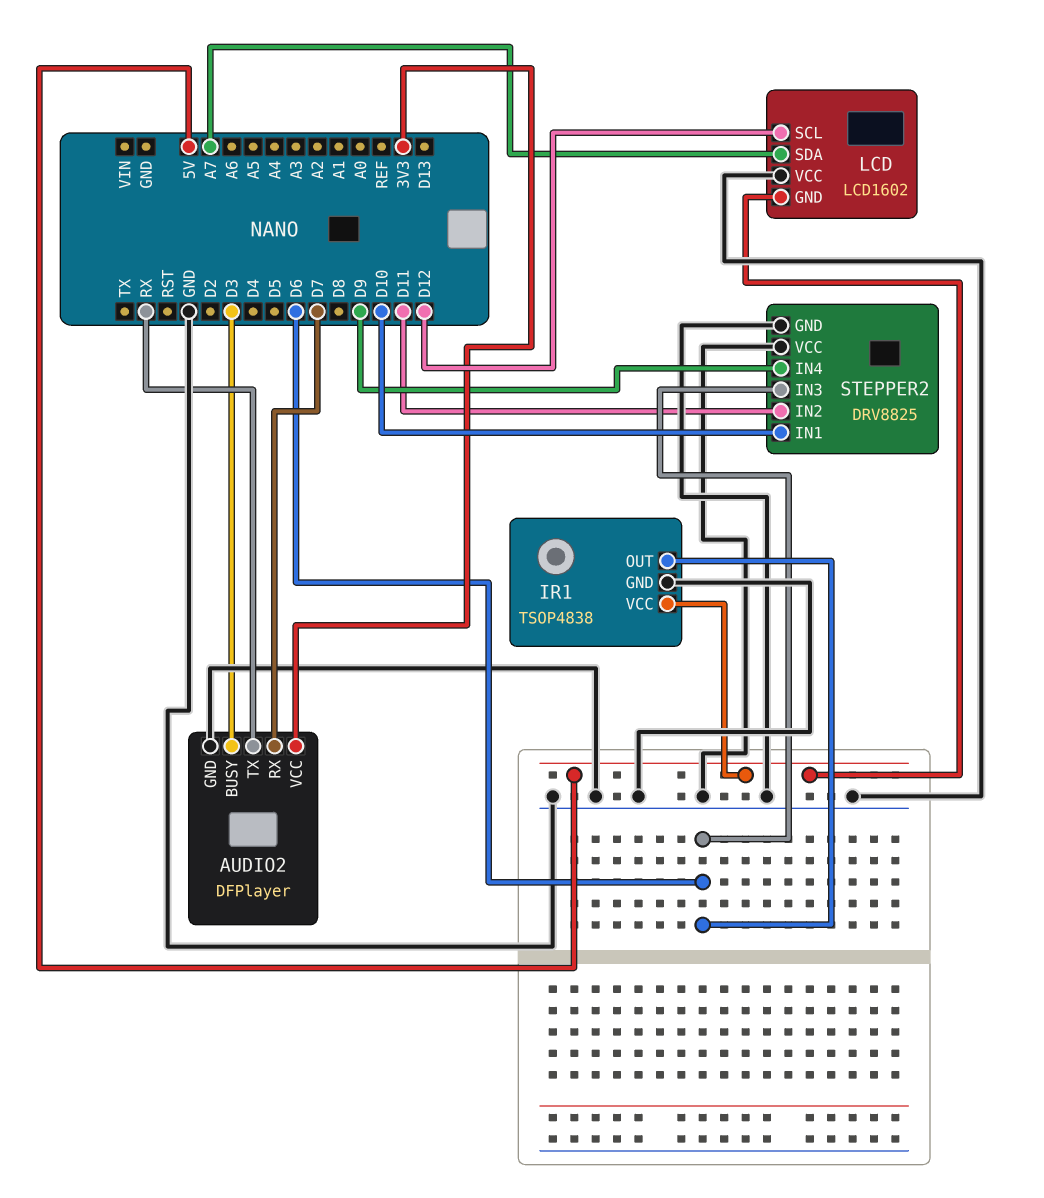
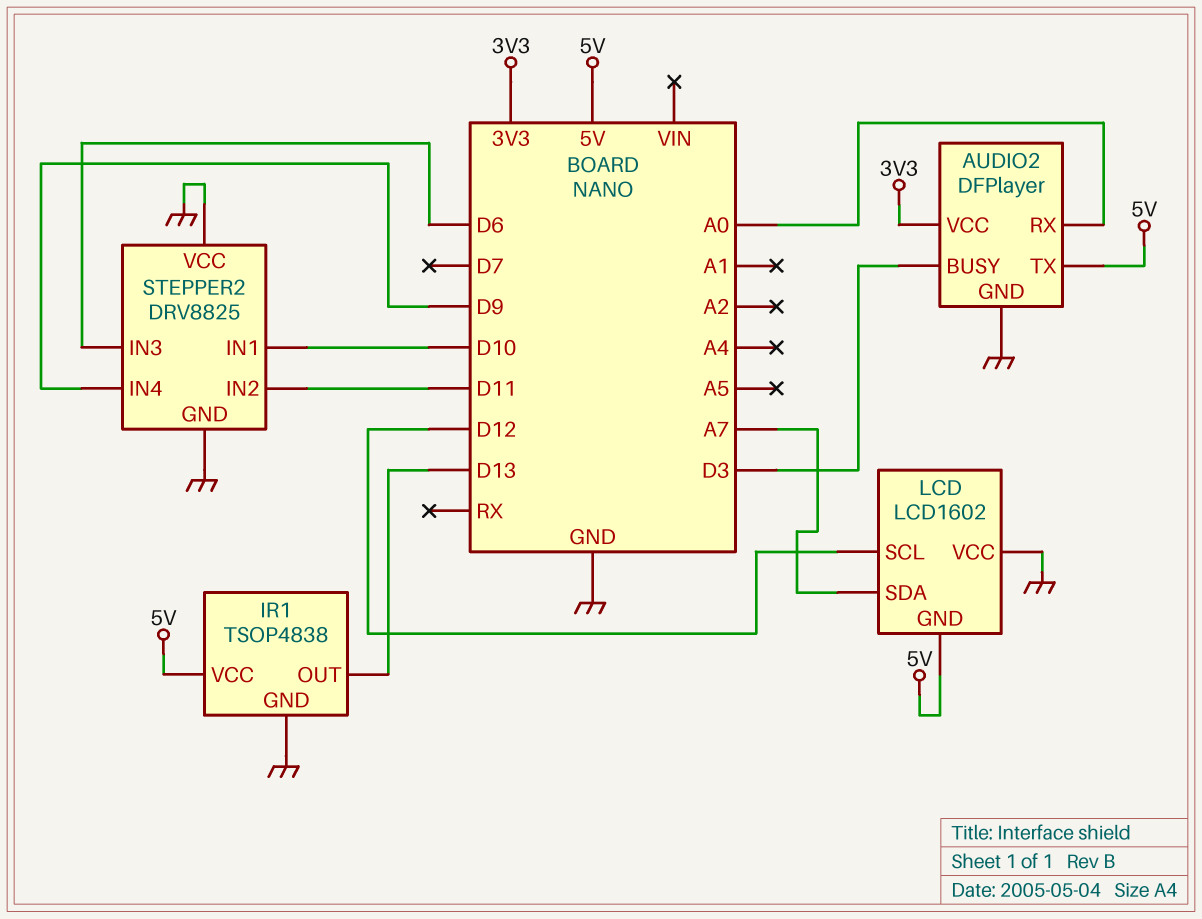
AUDIO2 pin RX: D7 -> A0
AUDIO2 pin TX: RX -> 5V
IR1 pin OUT: D6 -> D13

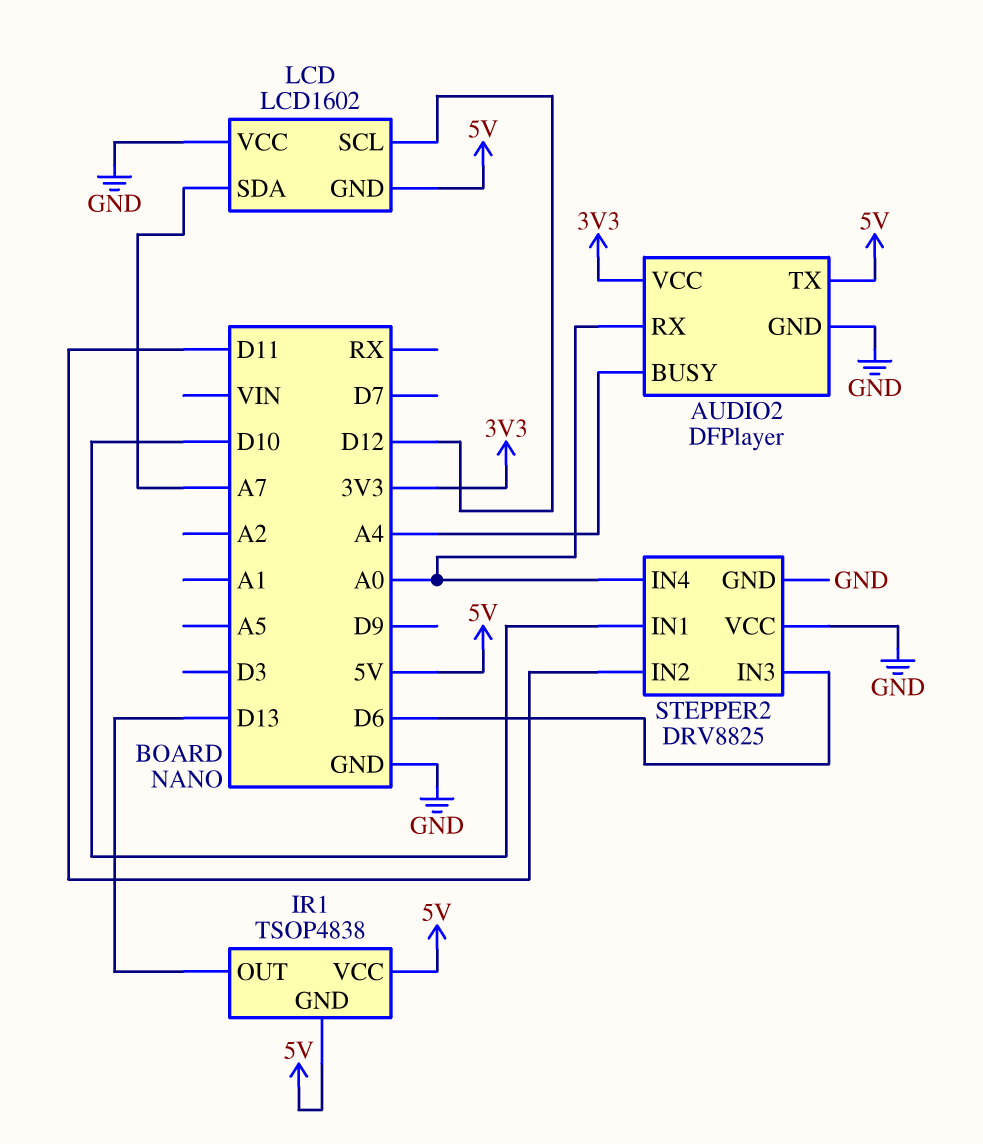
AUDIO2 pin BUSY: D3 -> A4
IR1 pin GND: GND -> 5V
STEPPER2 pin IN4: D9 -> A0

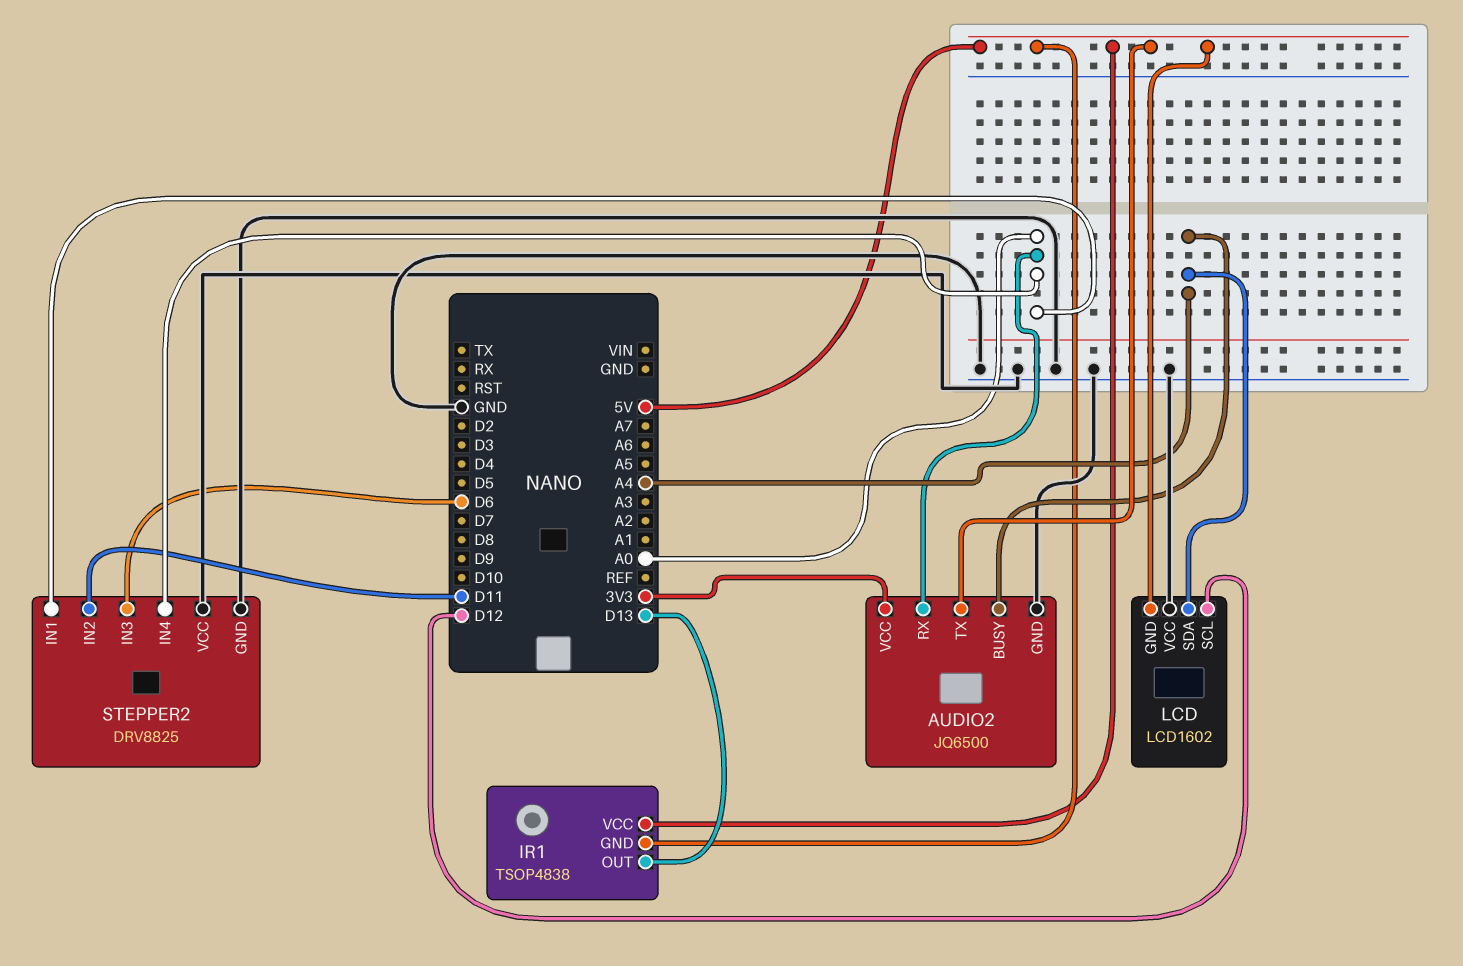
AUDIO2: DFPlayer -> JQ6500
LCD pin SDA: A7 -> A4
STEPPER2 pin IN1: D10 -> A0

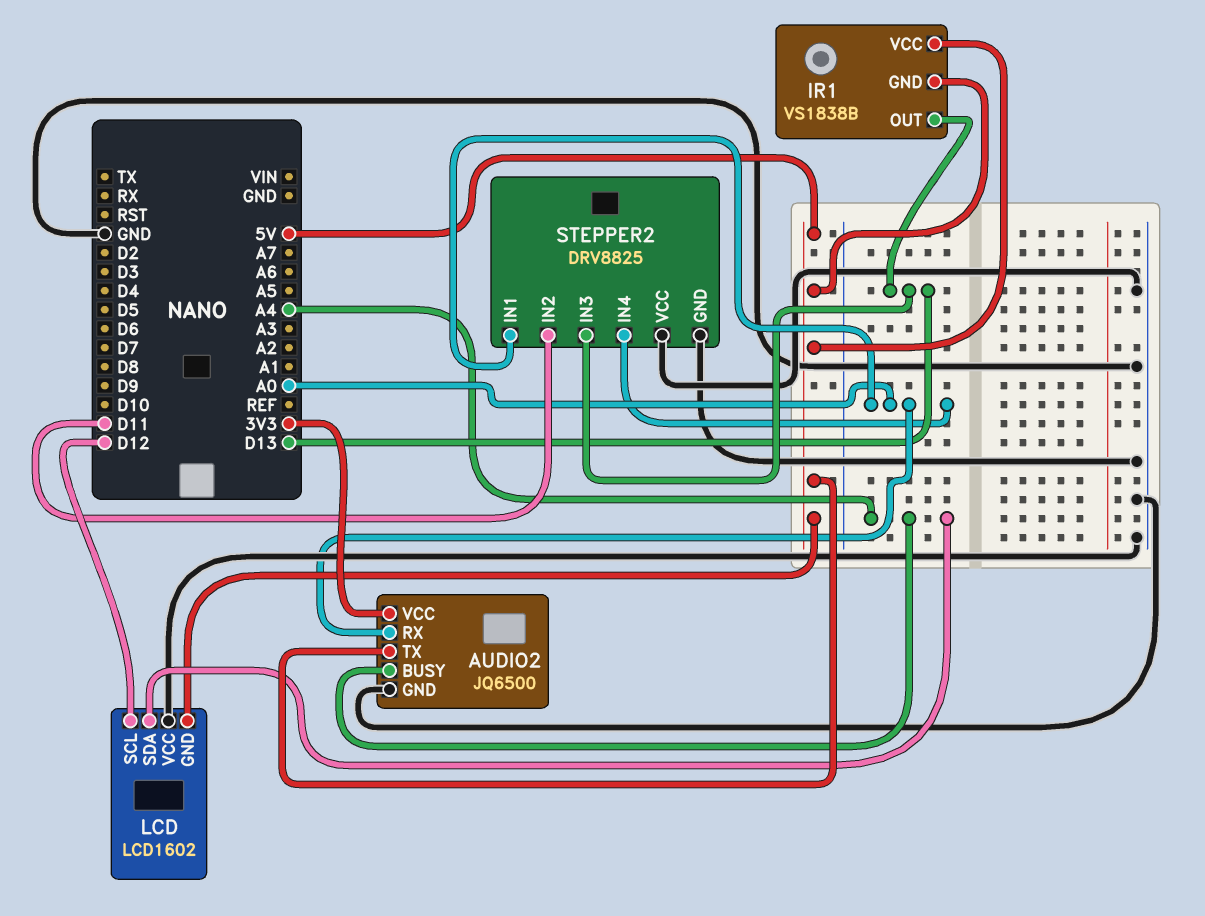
IR1: TSOP4838 -> VS1838B
STEPPER2 pin IN3: D6 -> D13

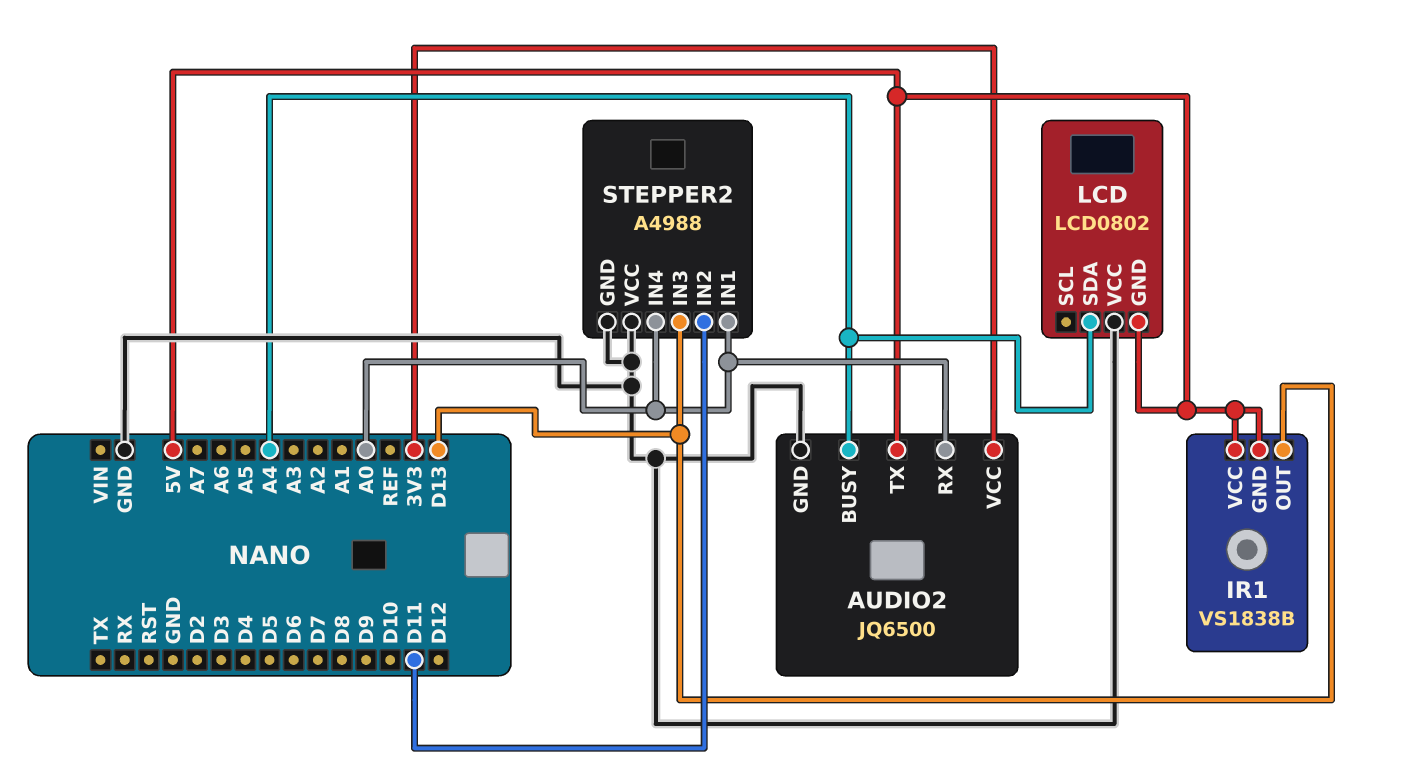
LCD: LCD1602 -> LCD0802
LCD pin SCL: D12 -> none
STEPPER2: DRV8825 -> A4988

